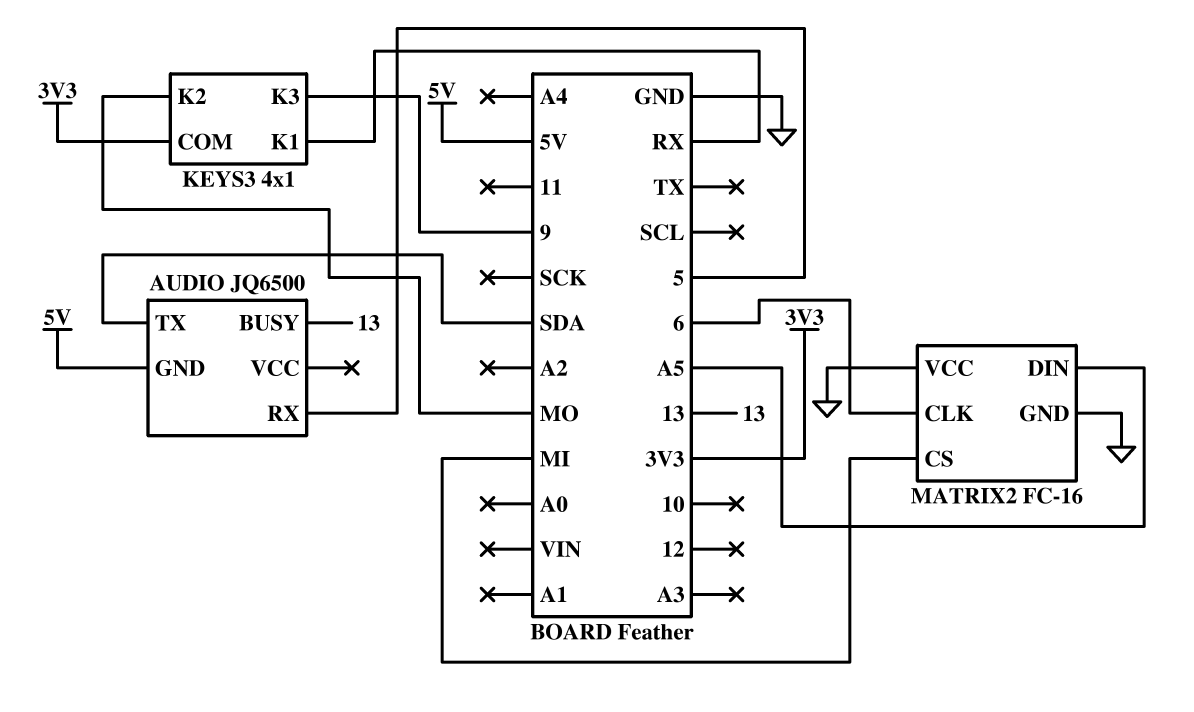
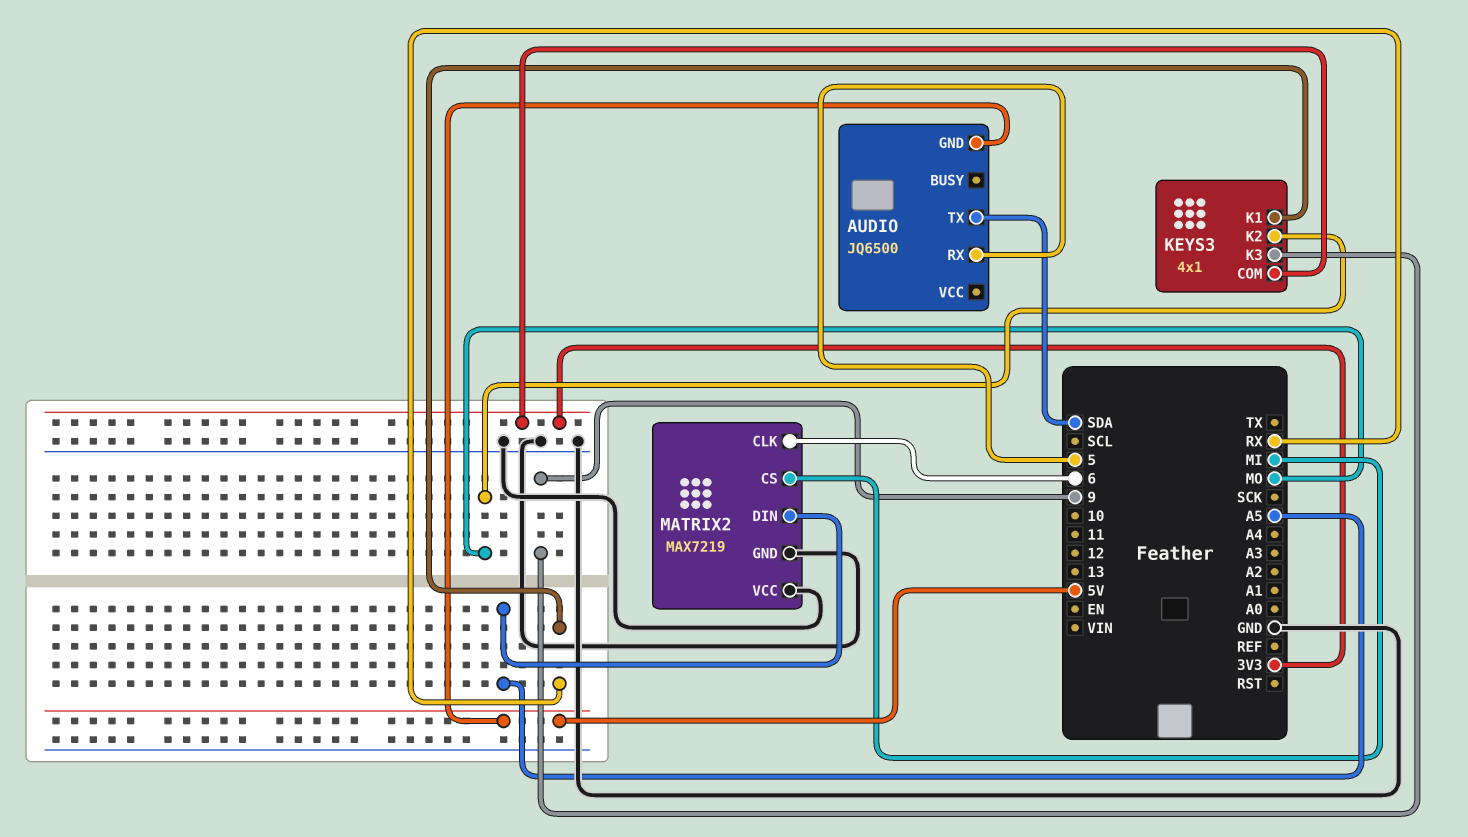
AUDIO pin BUSY: 13 -> none
MATRIX2: FC-16 -> MAX7219

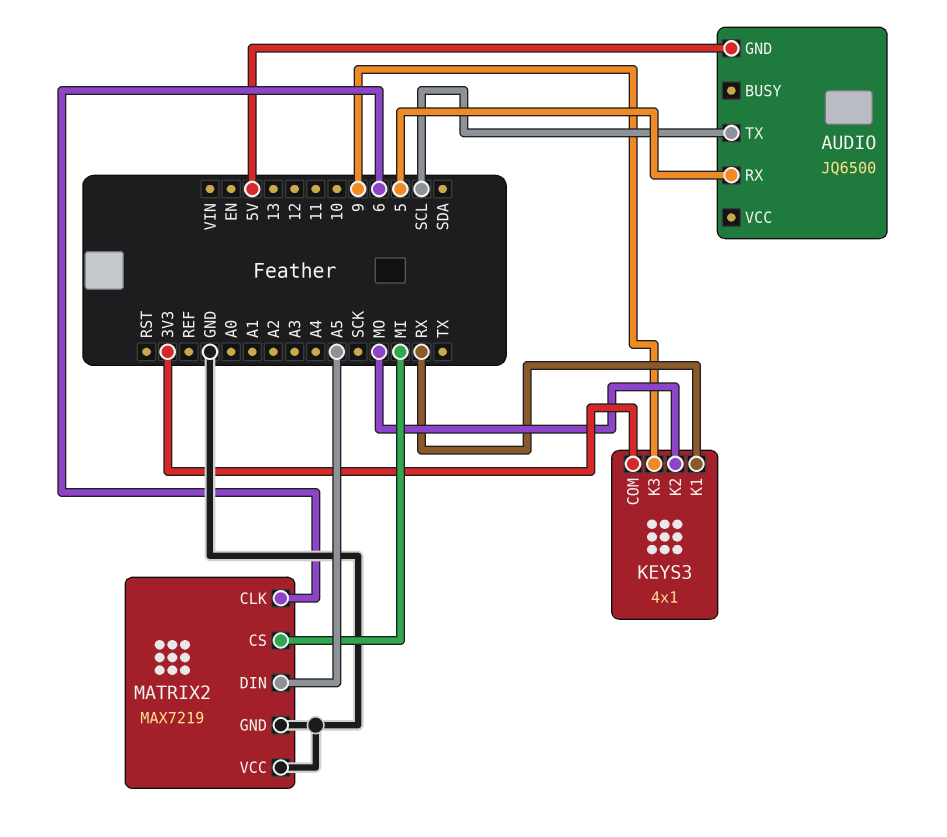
AUDIO pin TX: SDA -> SCL

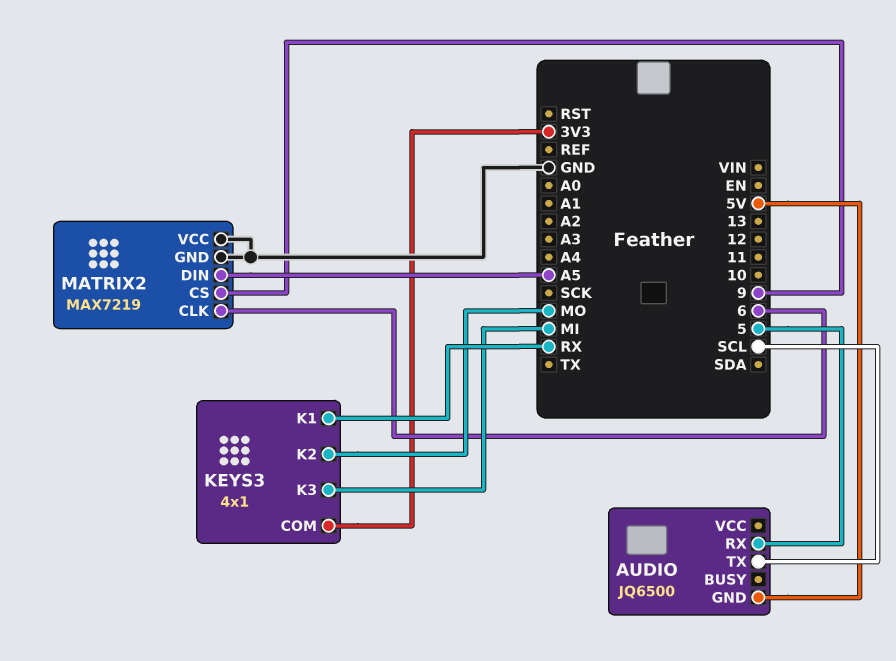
KEYS3 pin K3: 9 -> MI
MATRIX2 pin CS: MI -> 9

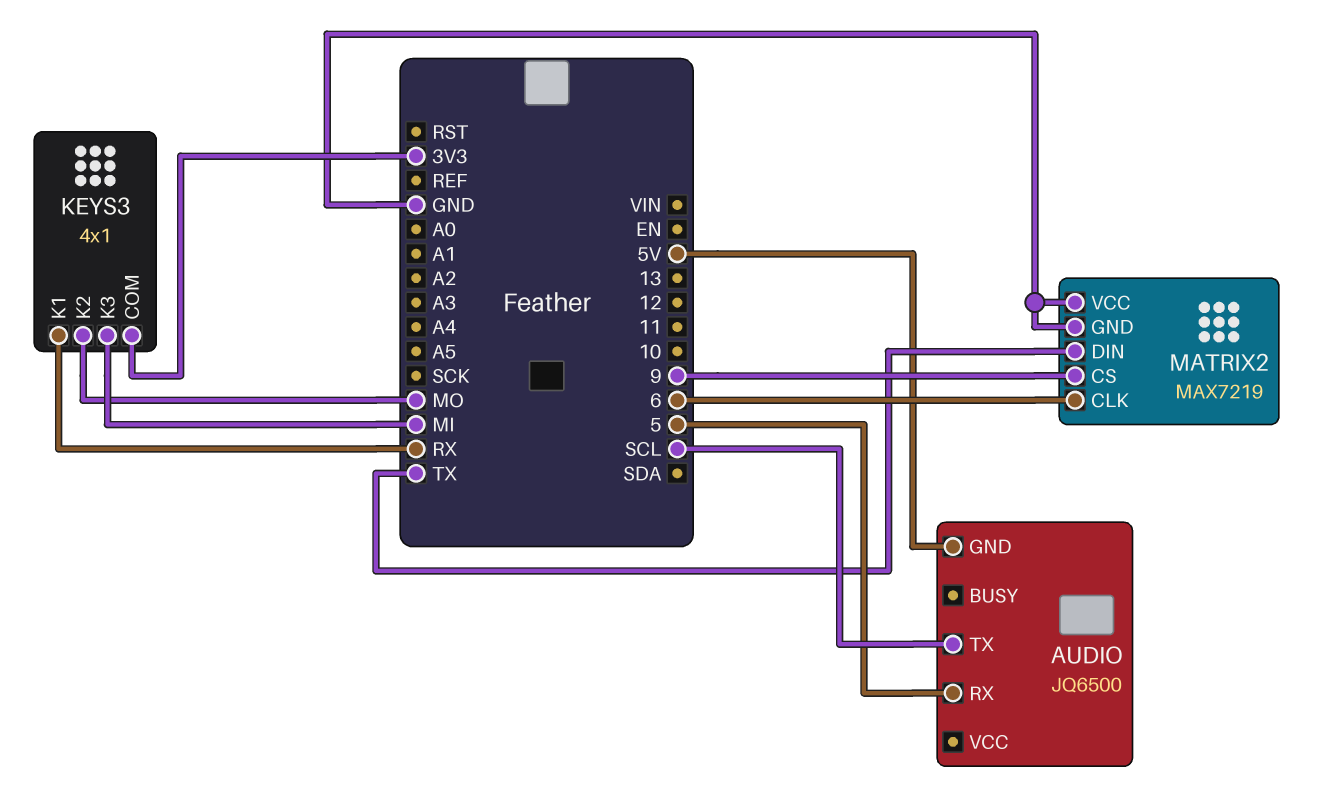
MATRIX2 pin DIN: A5 -> TX

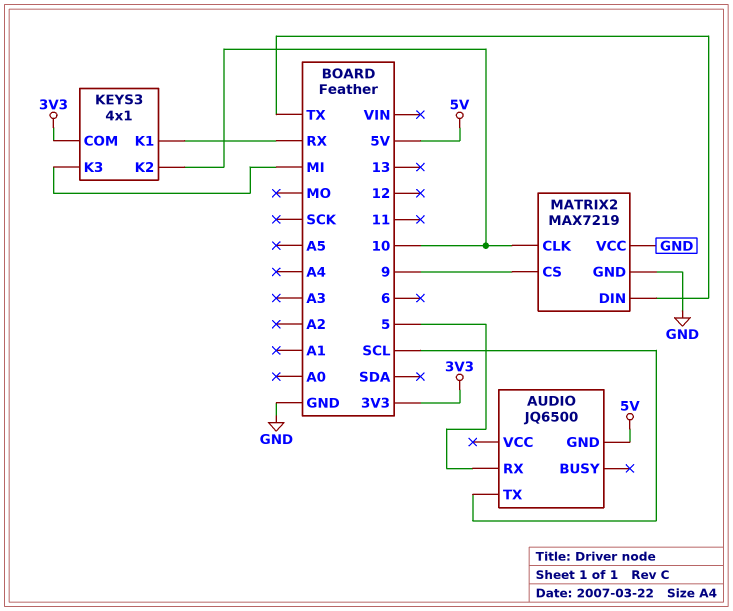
KEYS3 pin K2: MO -> 10
MATRIX2 pin CLK: 6 -> 10

